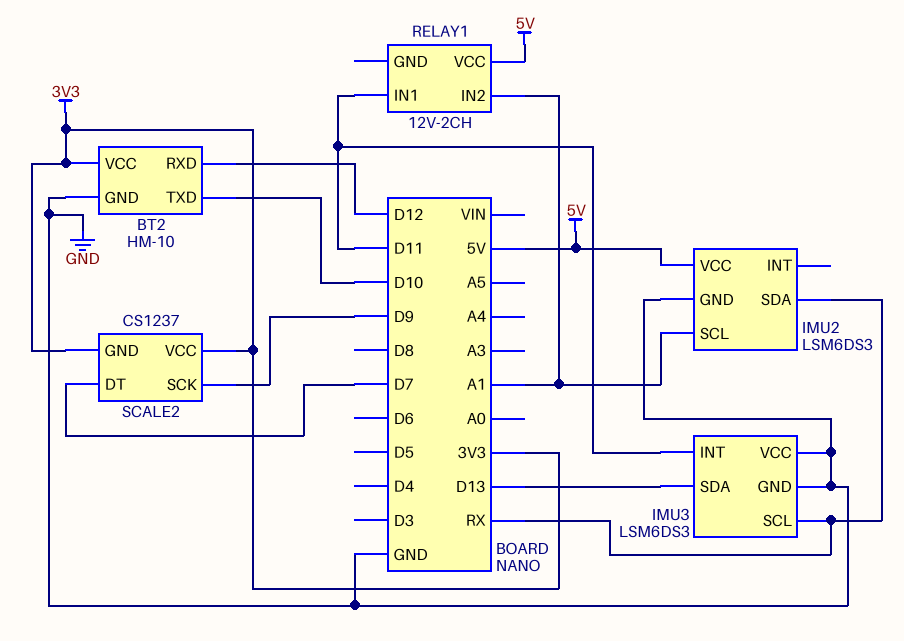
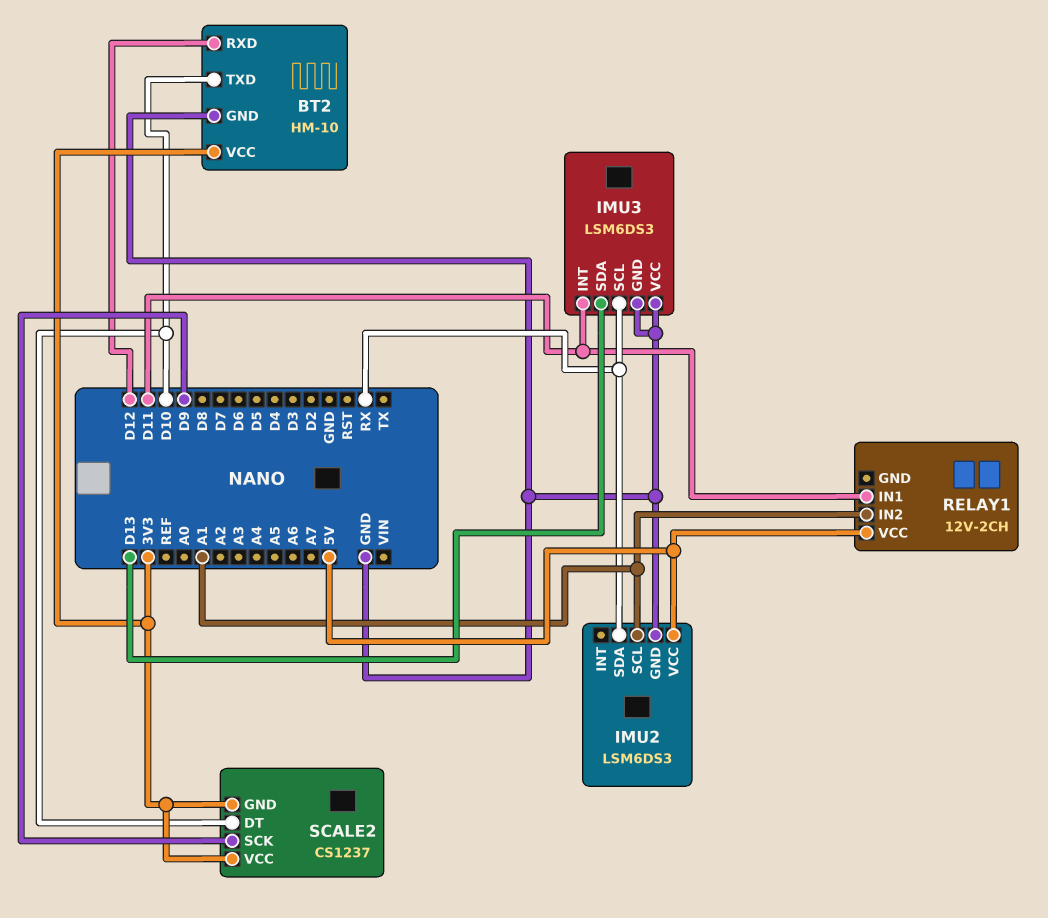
SCALE2 pin DT: D7 -> D10

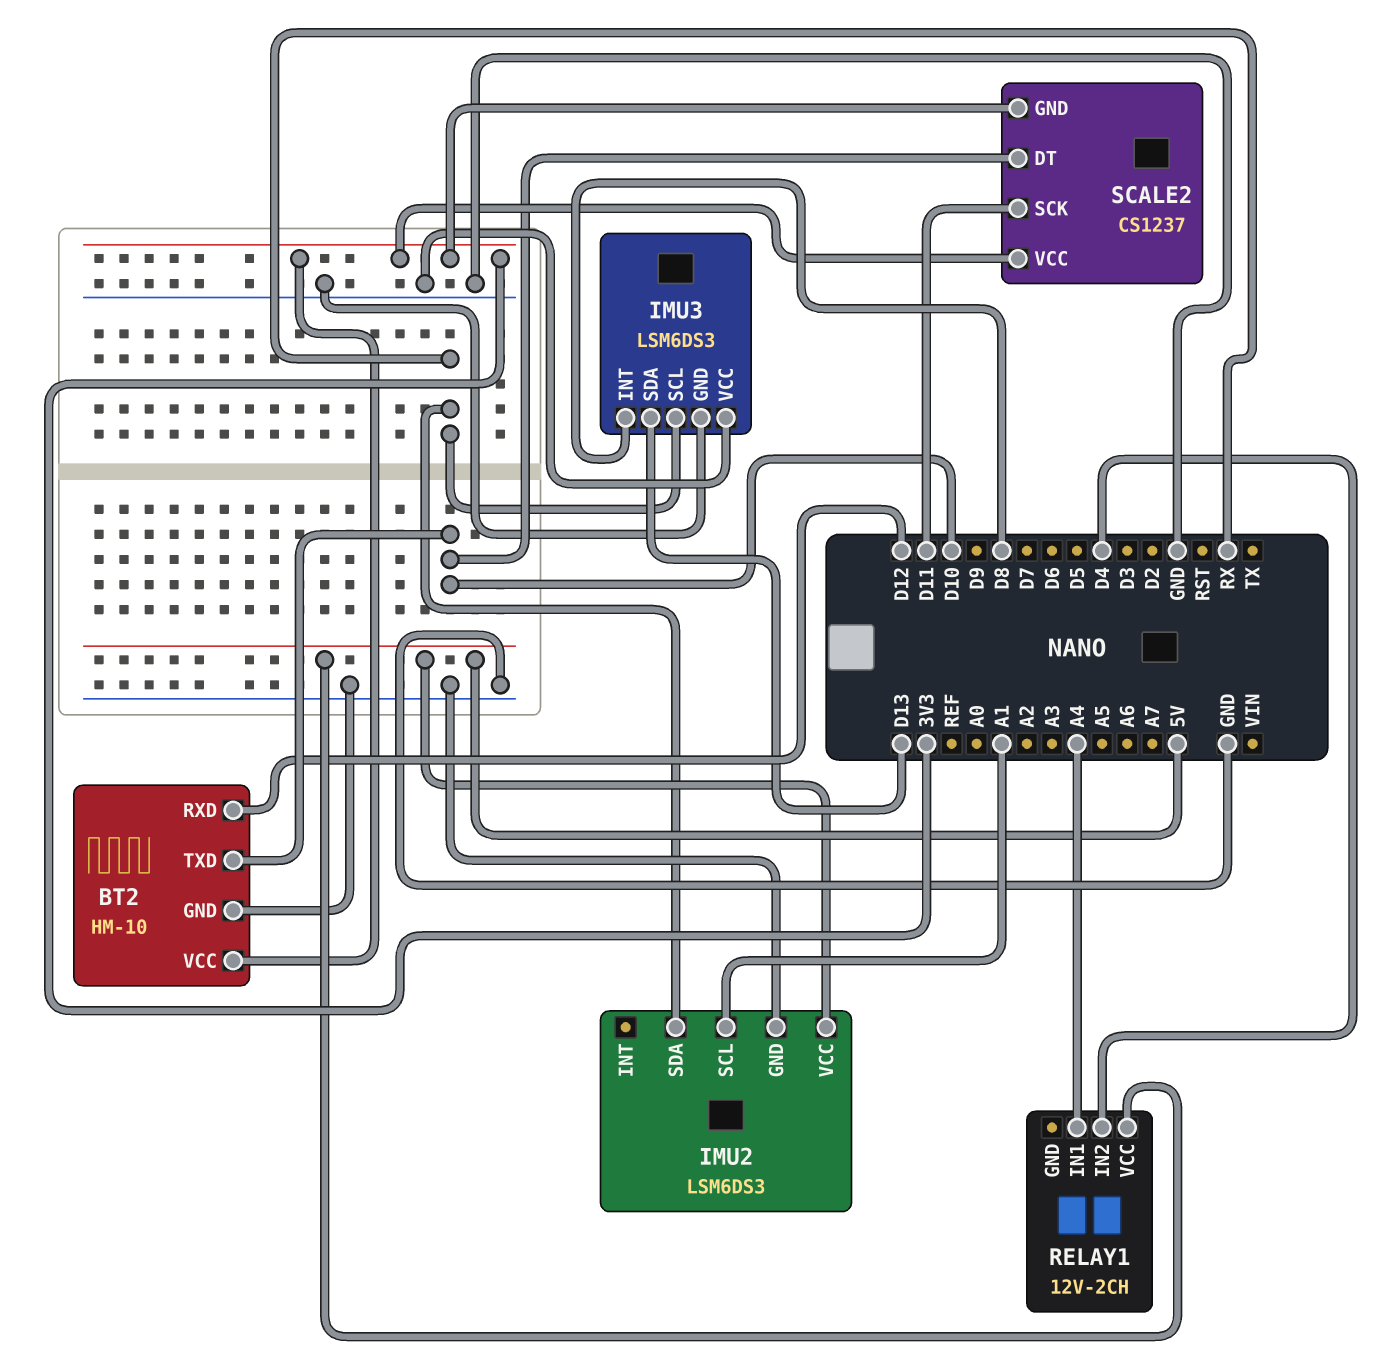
IMU3 pin INT: D11 -> D8
RELAY1 pin IN1: D11 -> A4
RELAY1 pin IN2: A1 -> D4
SCALE2 pin SCK: D9 -> D11

